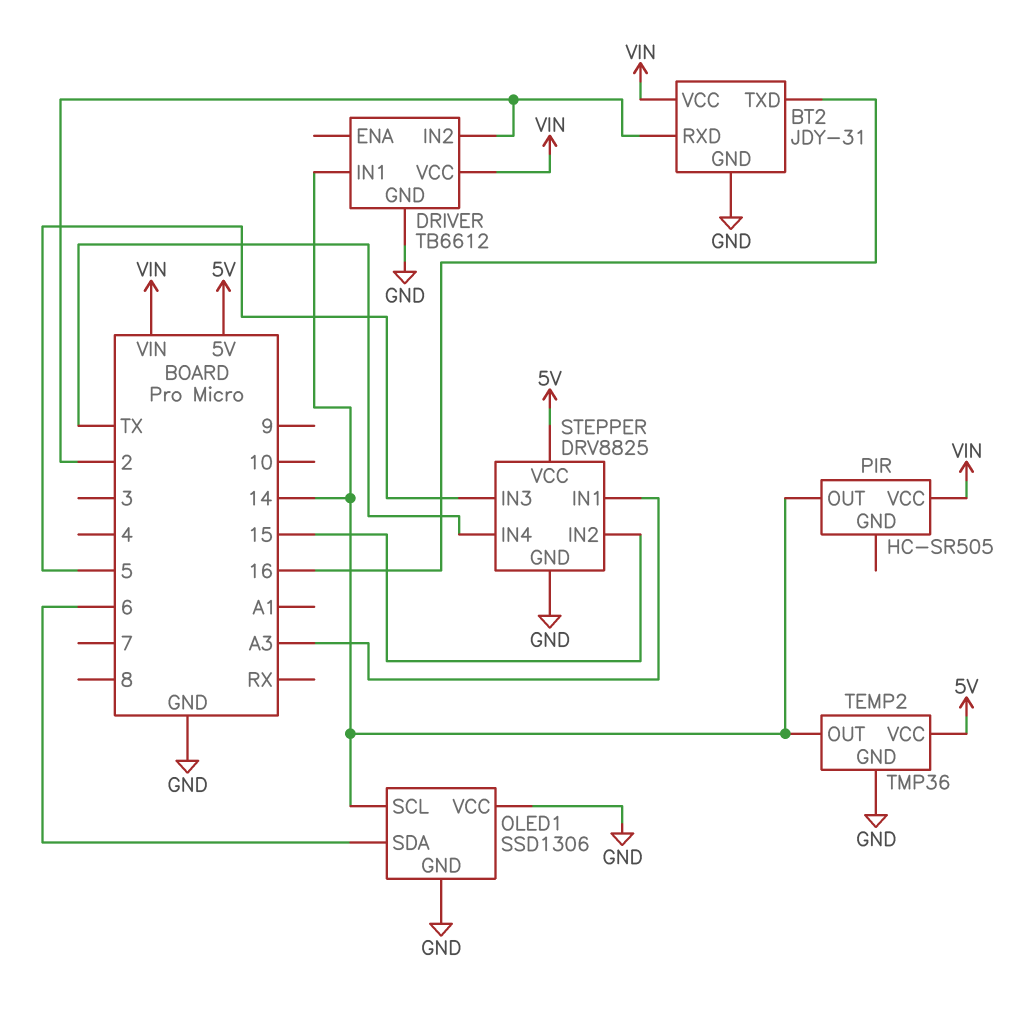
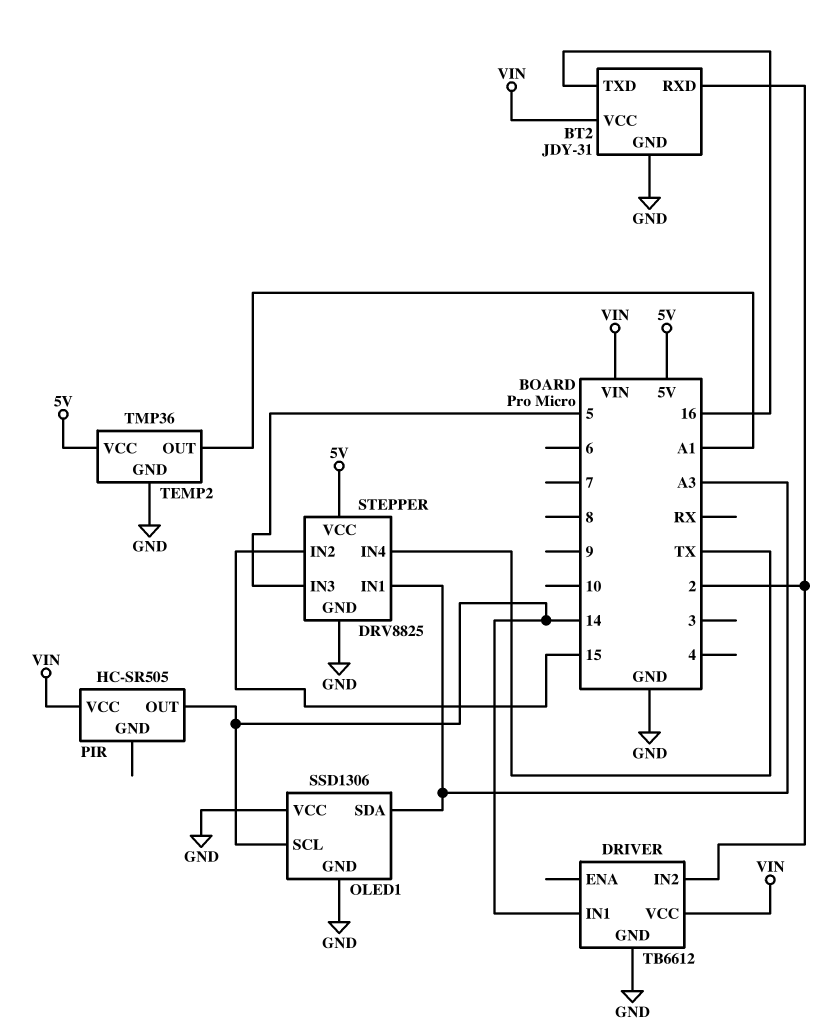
OLED1 pin SDA: 6 -> A3
TEMP2 pin OUT: 14 -> A1

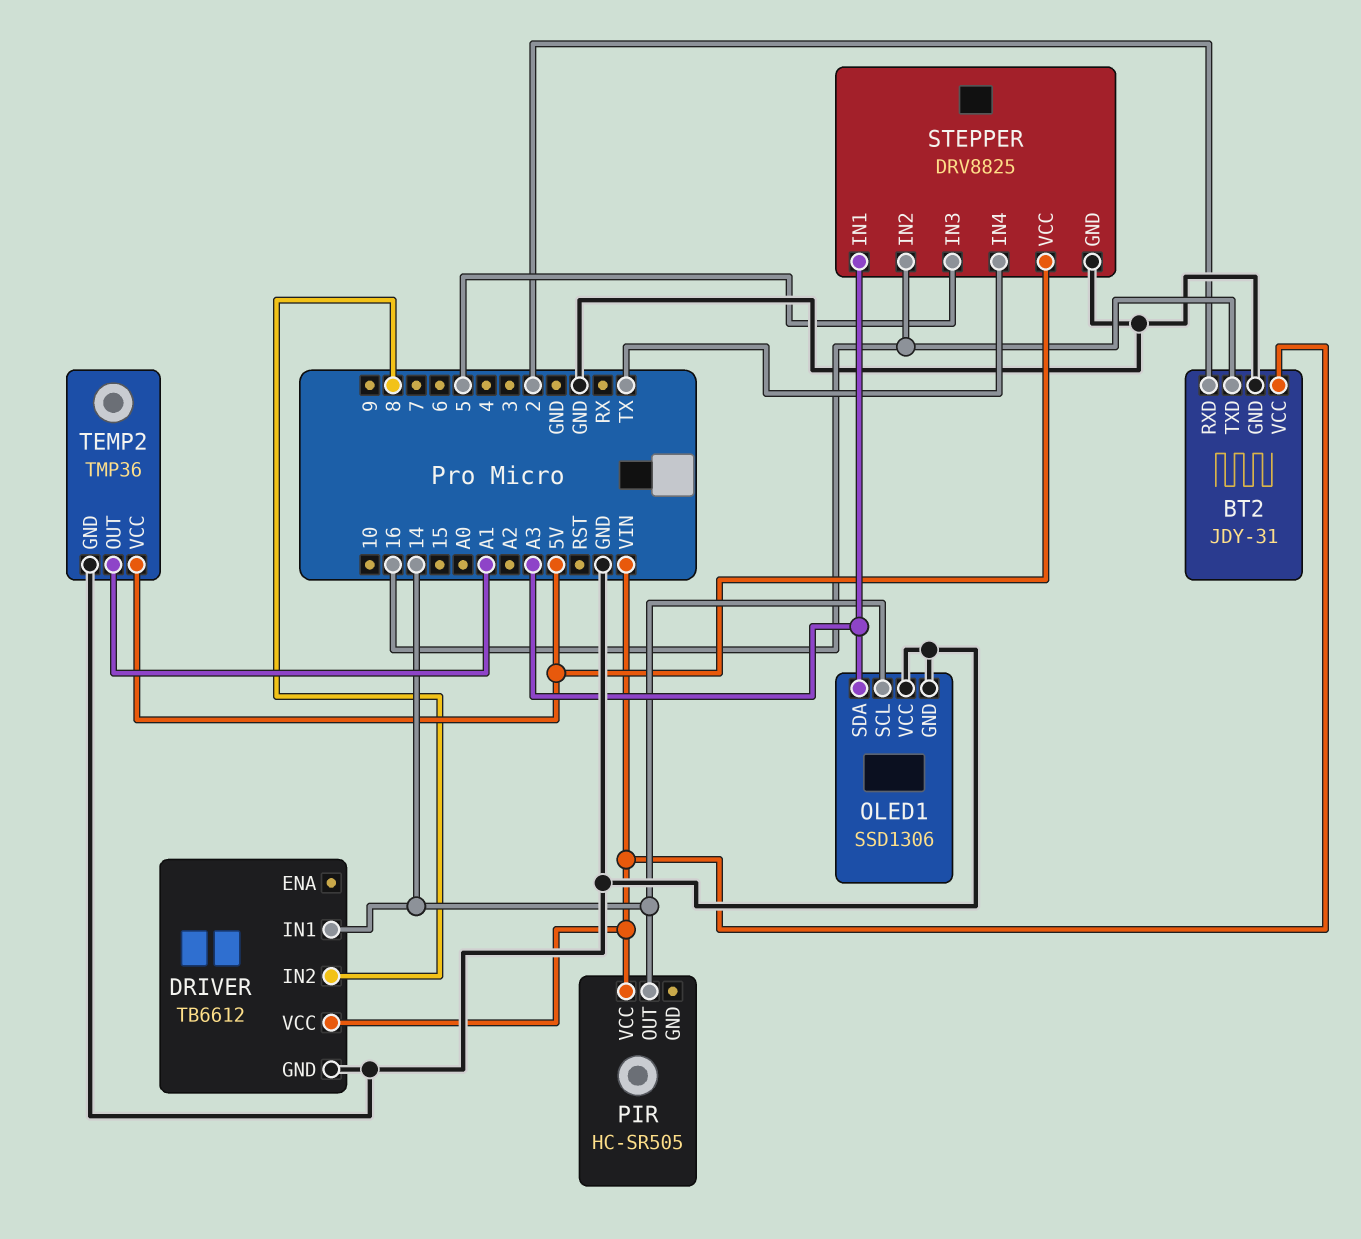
DRIVER pin IN2: 2 -> 8
STEPPER pin IN2: 15 -> 16

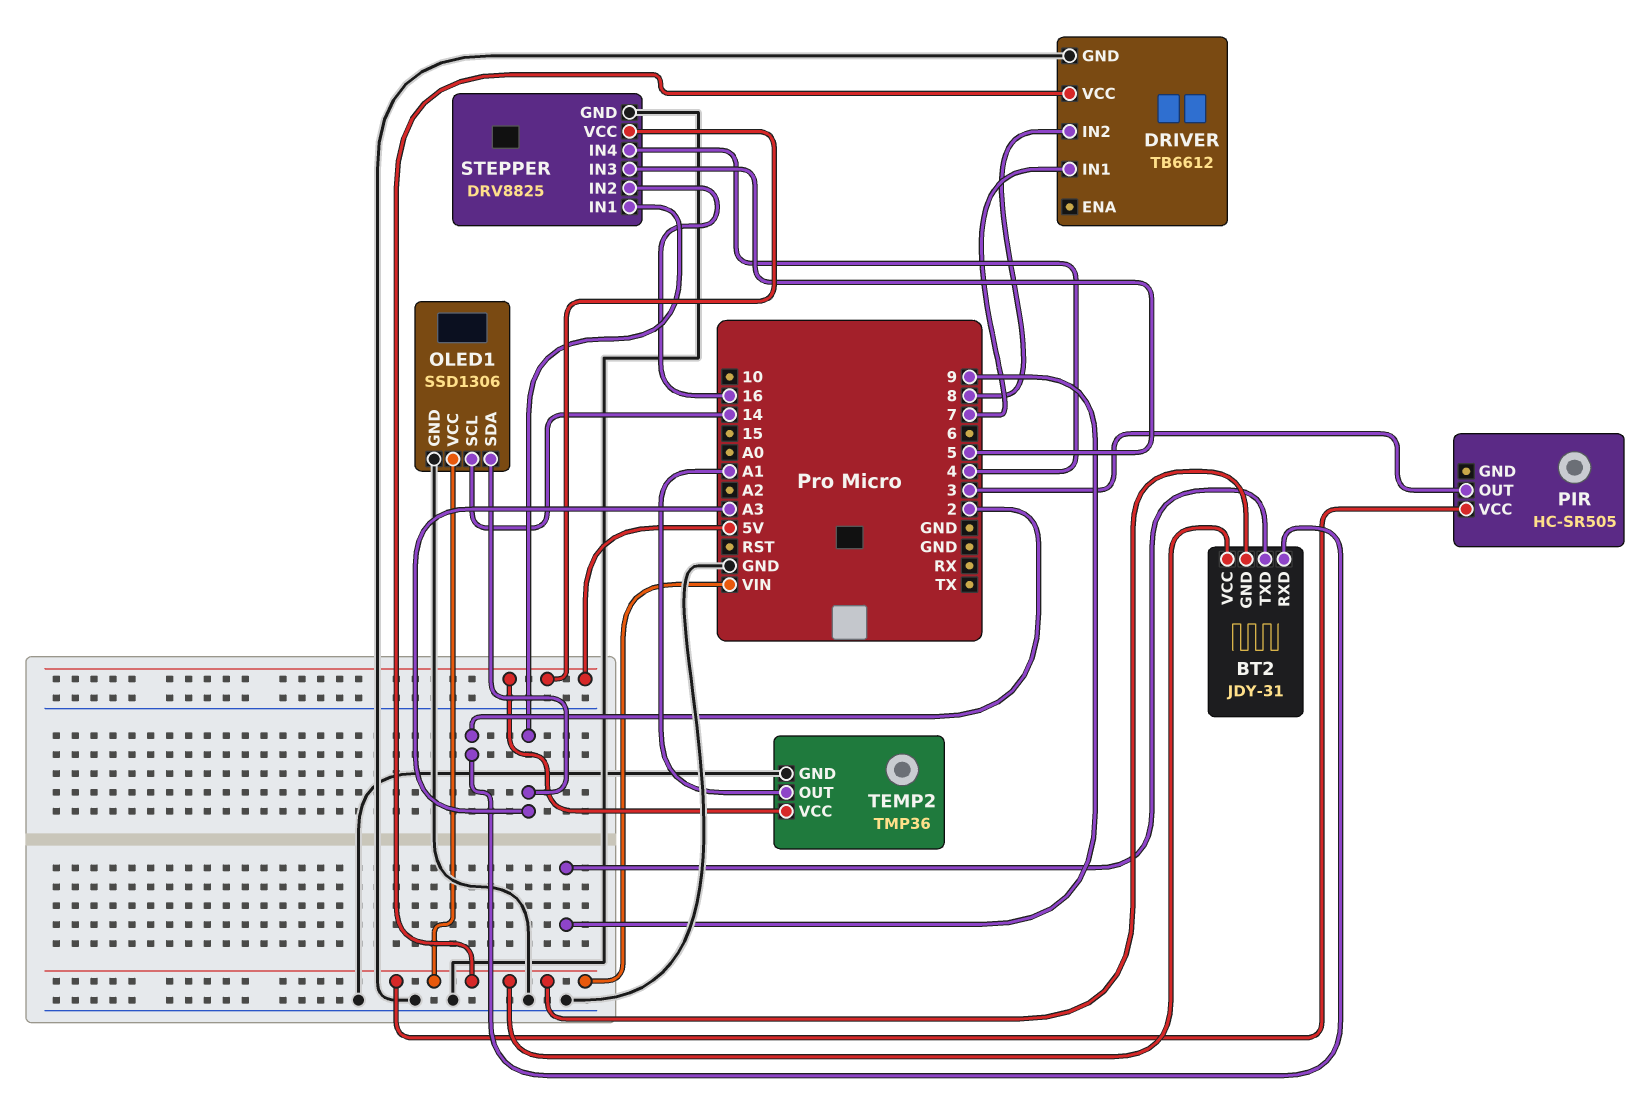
BT2 pin GND: GND -> VIN
BT2 pin TXD: 16 -> 9
DRIVER pin IN1: 14 -> 7
OLED1 pin VCC: GND -> VIN
PIR pin OUT: 14 -> 3
STEPPER pin IN4: TX -> 4

